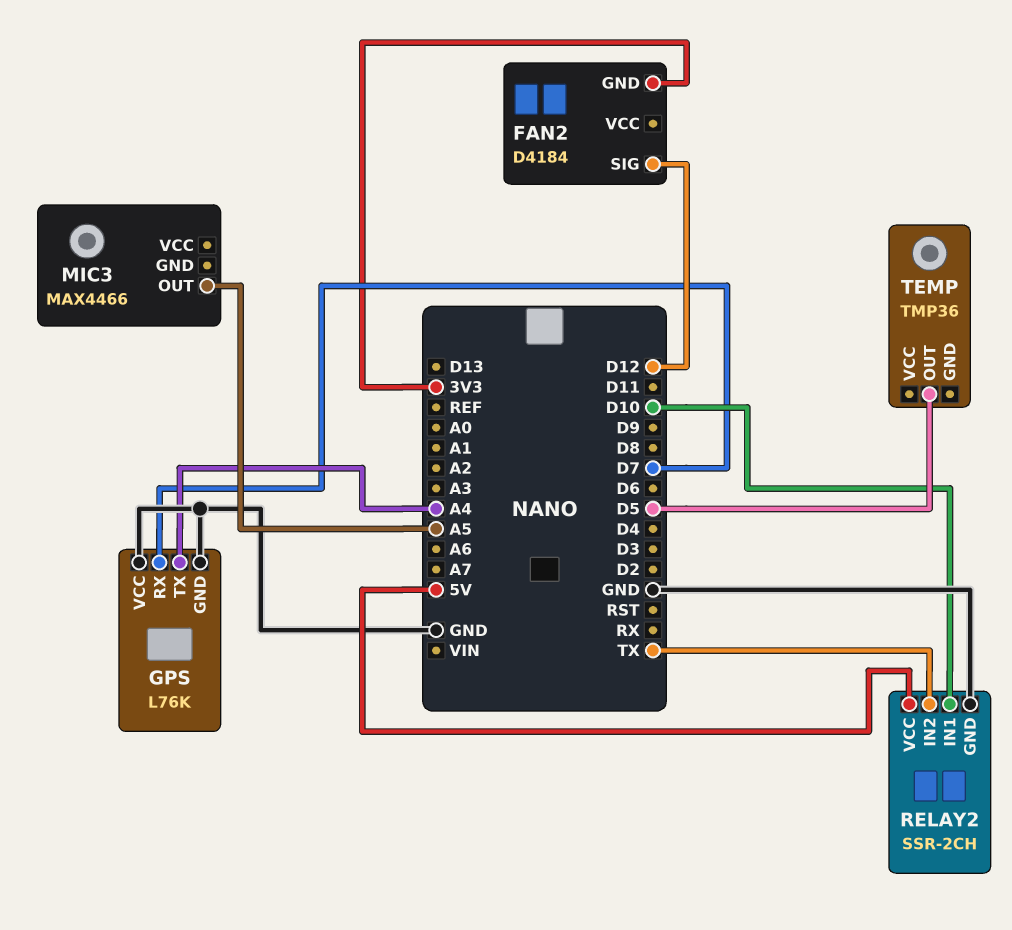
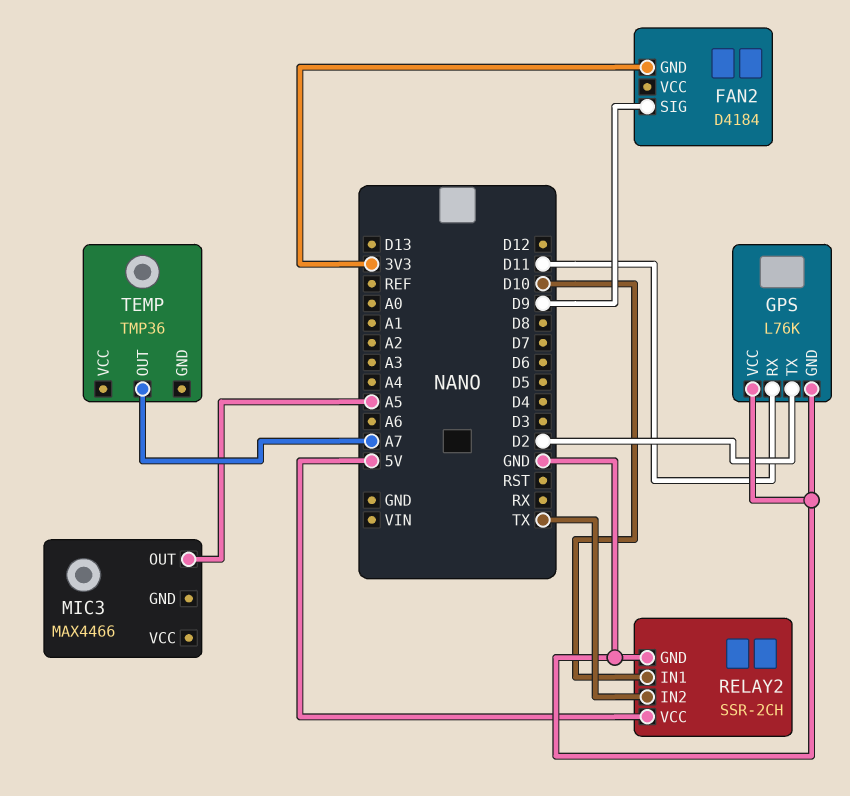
FAN2 pin SIG: D12 -> D9
GPS pin RX: D7 -> D11
GPS pin TX: A4 -> D2
TEMP pin OUT: D5 -> A7

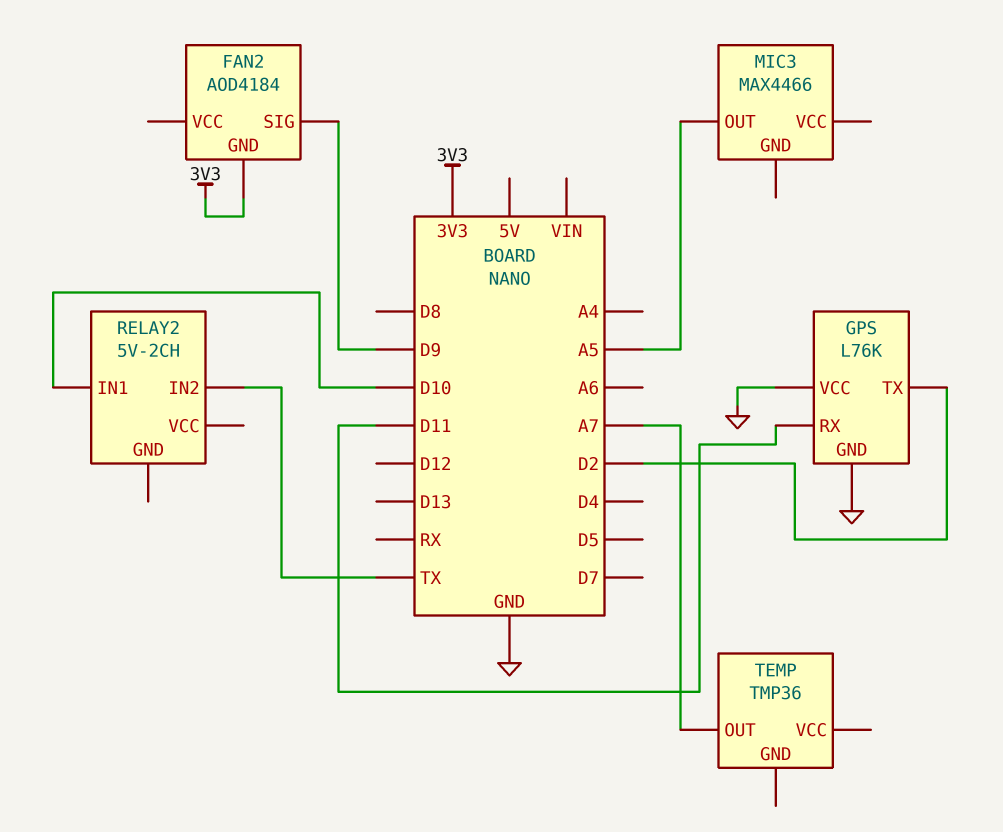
FAN2: D4184 -> AOD4184
RELAY2: SSR-2CH -> 5V-2CH
RELAY2 pin GND: GND -> none
RELAY2 pin VCC: 5V -> none

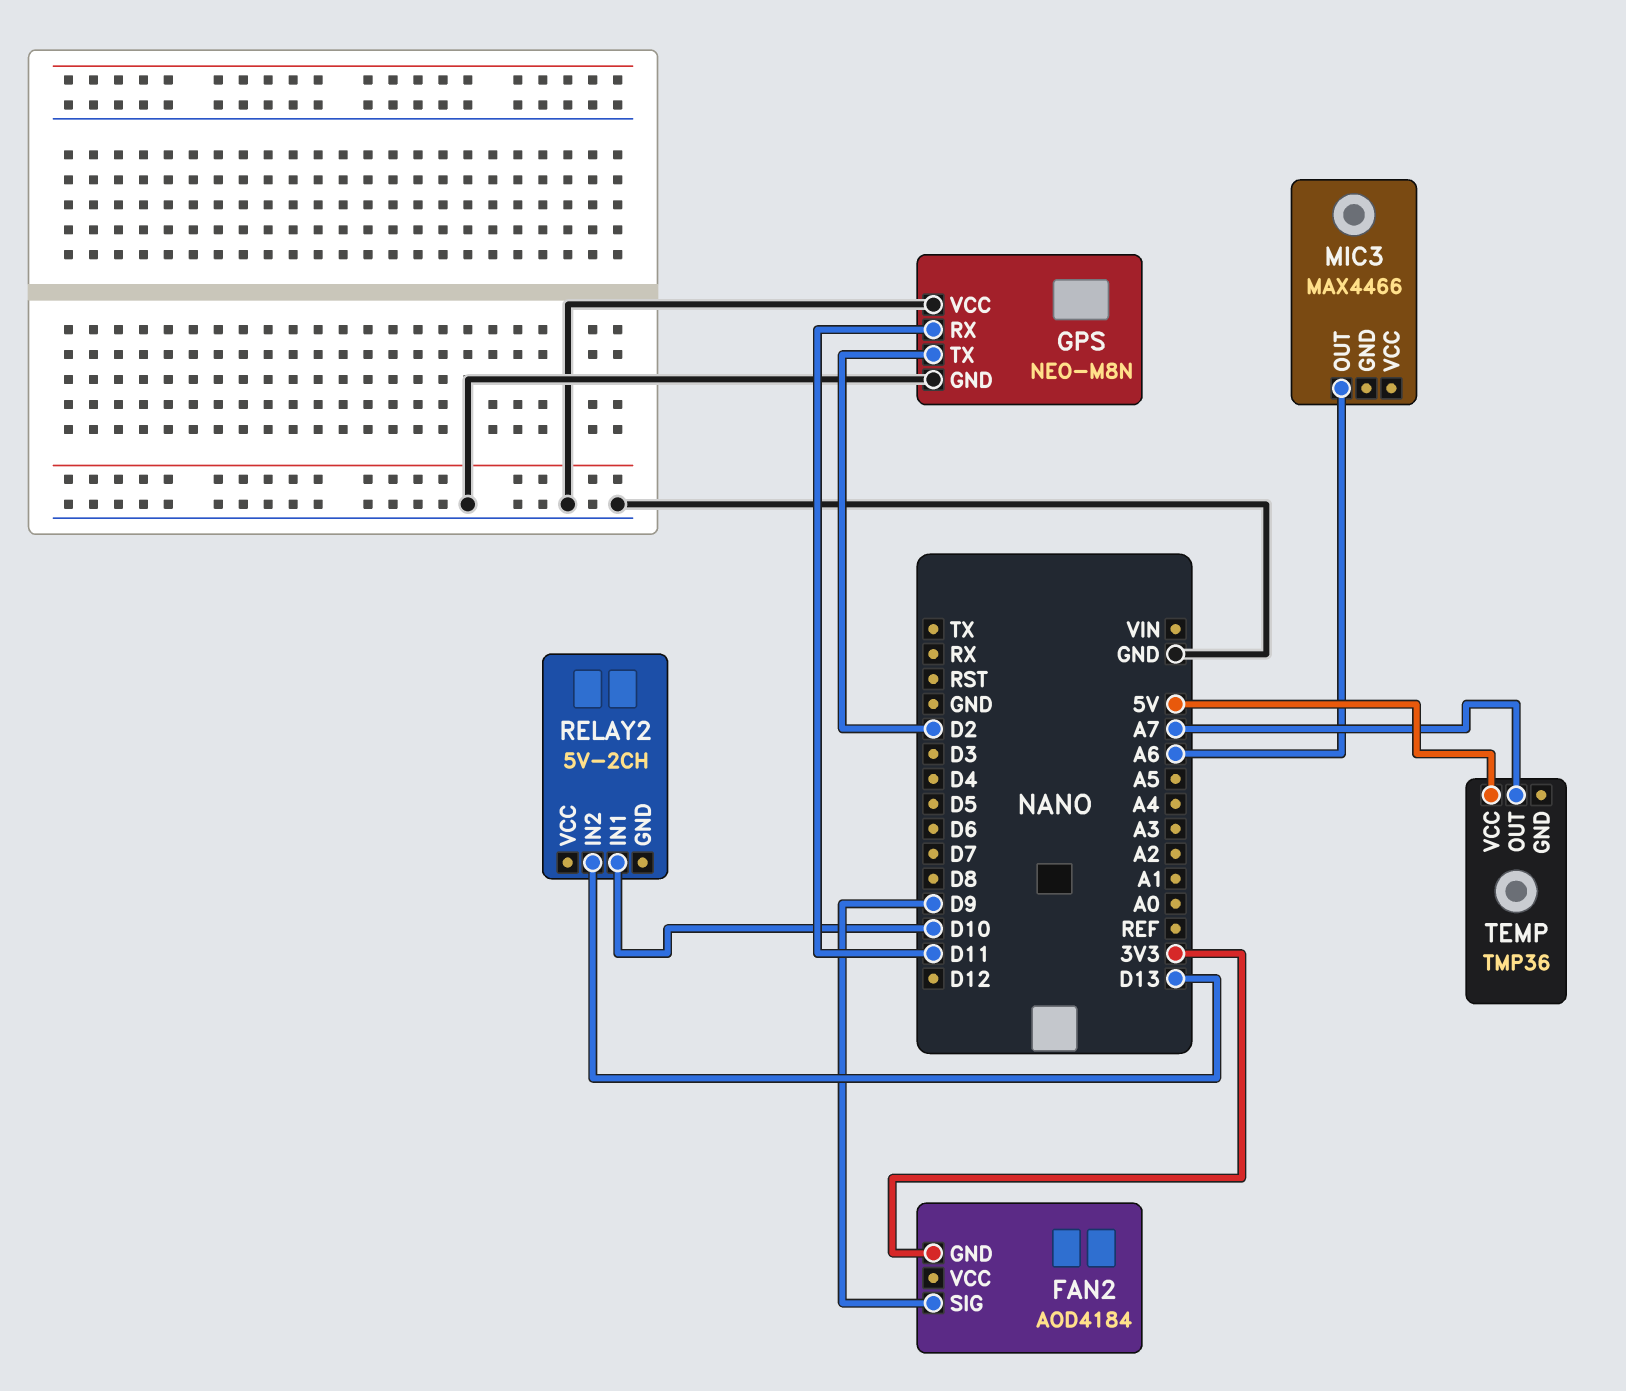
GPS: L76K -> NEO-M8N
MIC3 pin OUT: A5 -> A6
RELAY2 pin IN2: TX -> D13
TEMP pin VCC: none -> 5V

